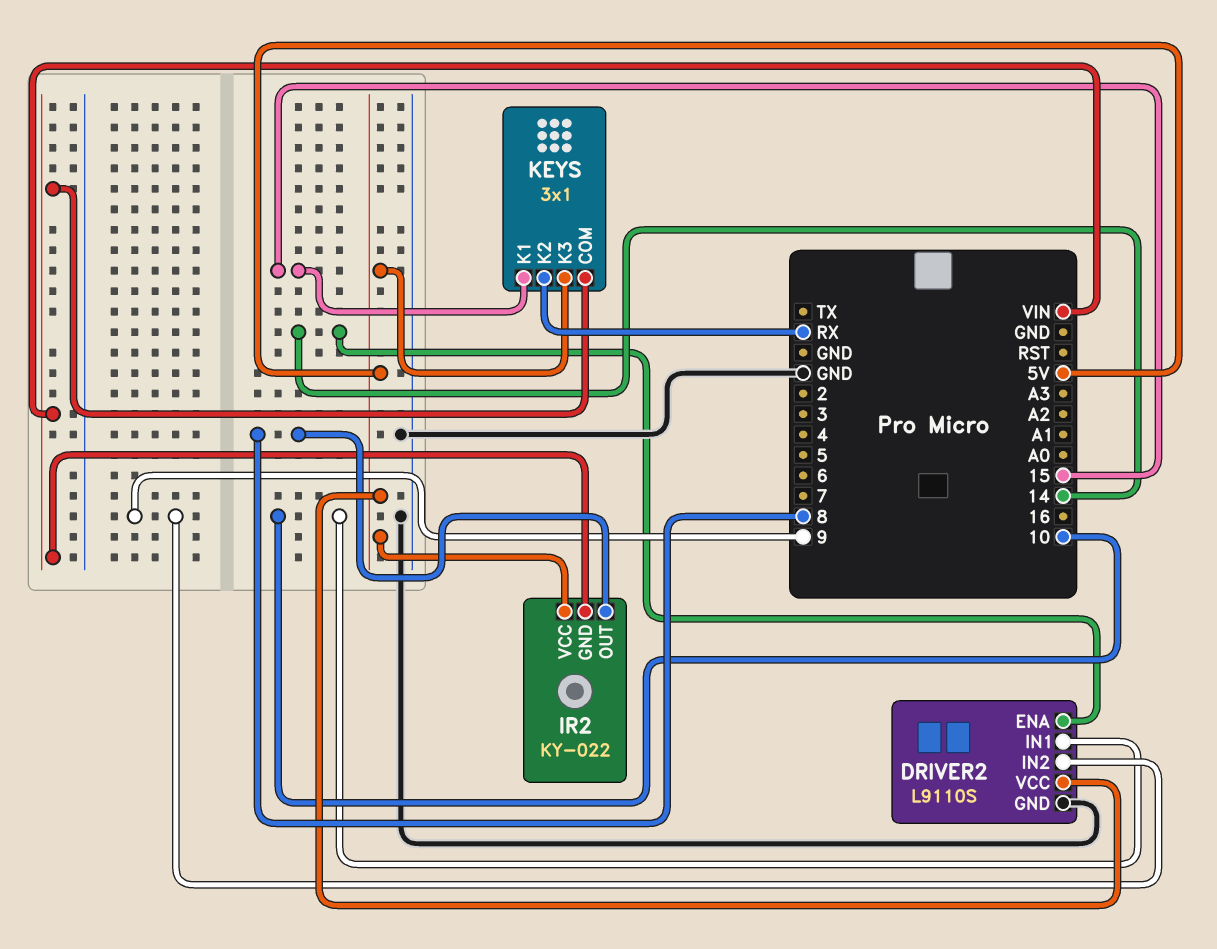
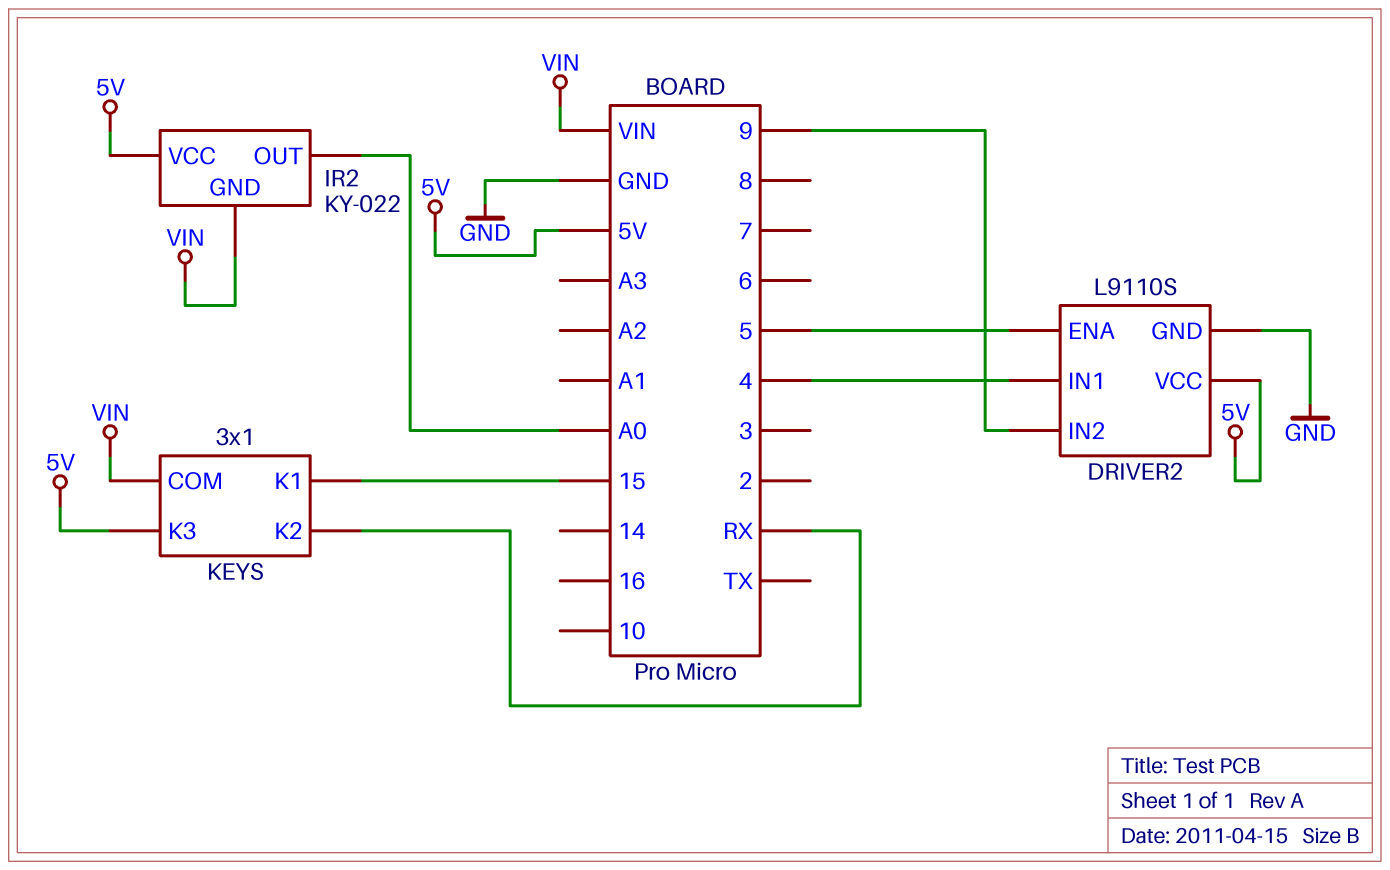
DRIVER2 pin ENA: 14 -> 5
DRIVER2 pin IN1: 10 -> 4
IR2 pin OUT: 8 -> A0

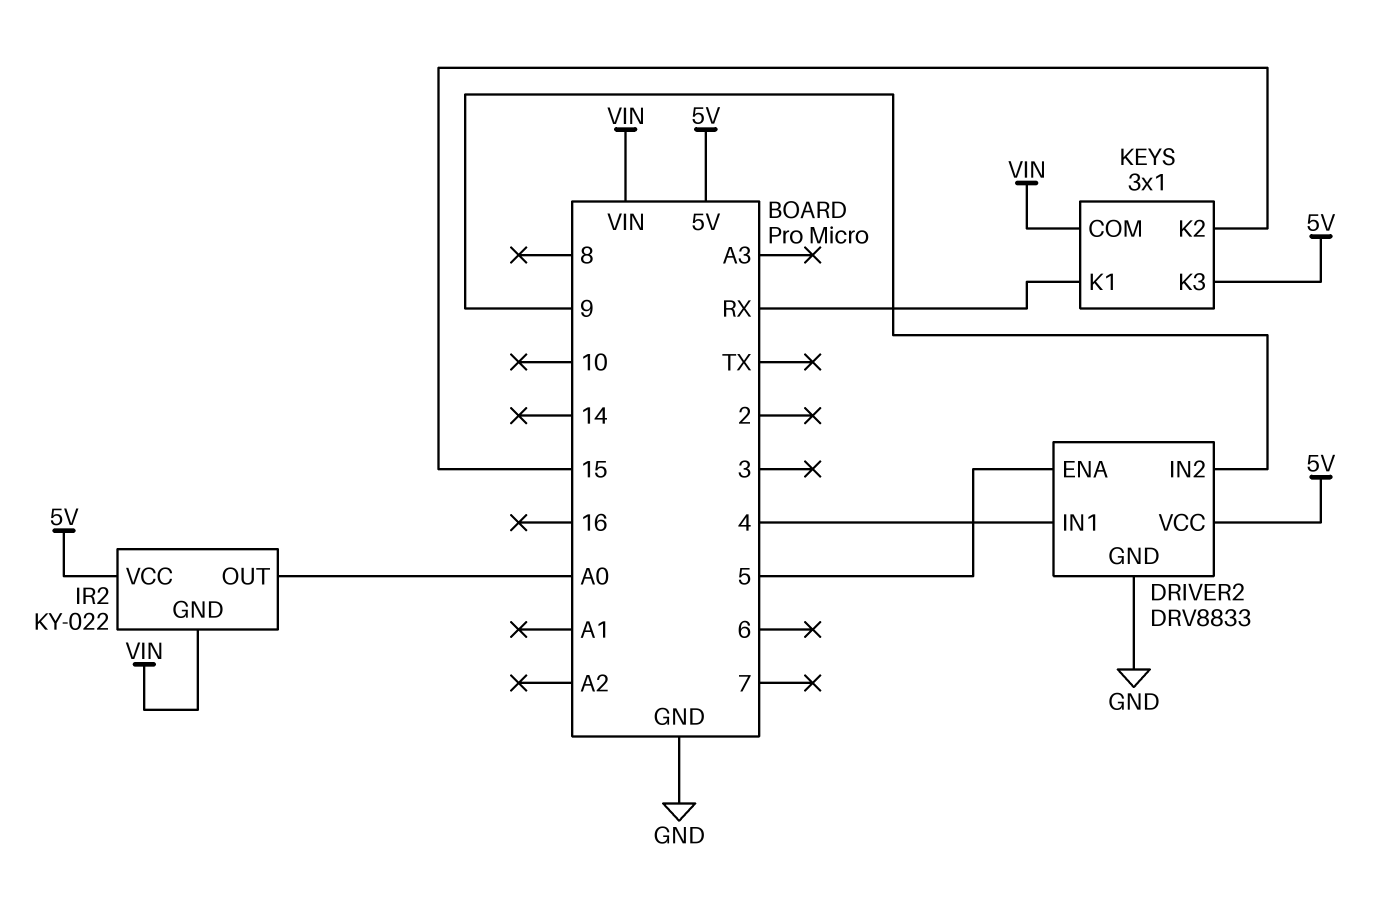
DRIVER2: L9110S -> DRV8833
KEYS pin K1: 15 -> RX
KEYS pin K2: RX -> 15

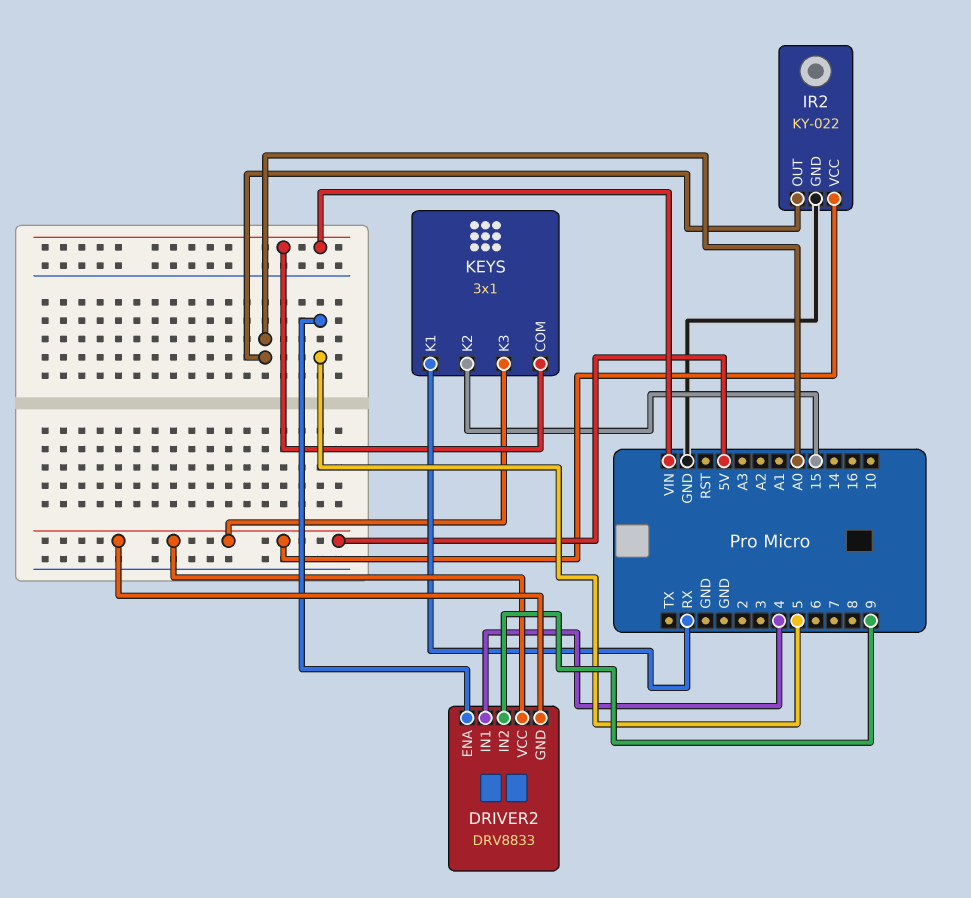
DRIVER2 pin GND: GND -> 5V
IR2 pin GND: VIN -> GND

